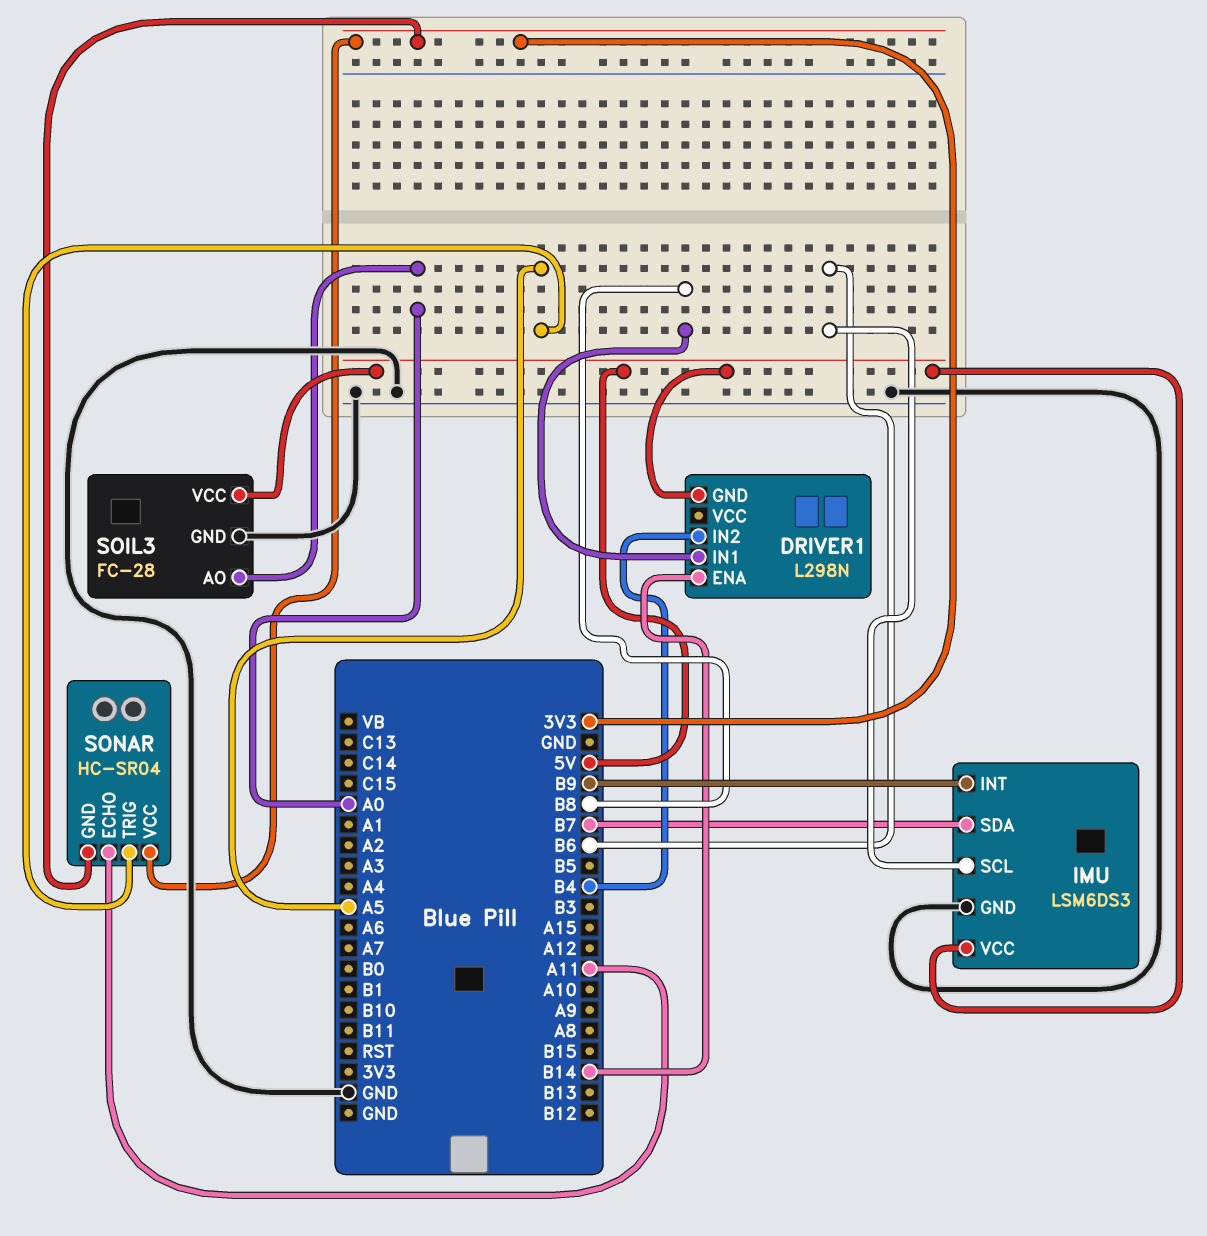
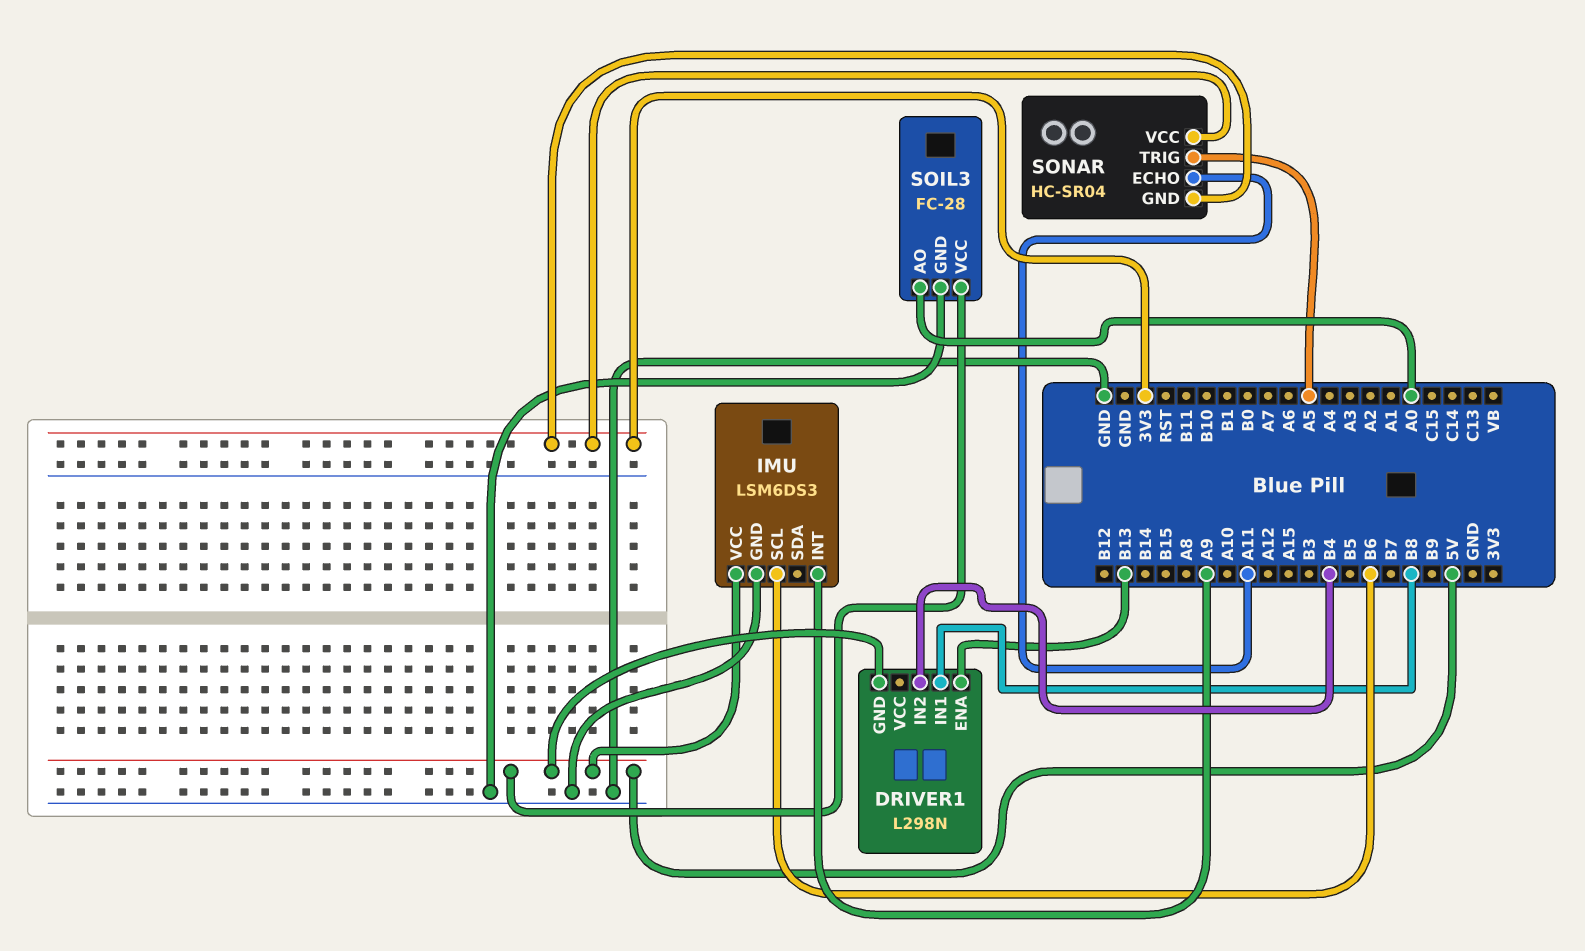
DRIVER1 pin ENA: B14 -> B13
IMU pin INT: B9 -> A9
IMU pin SDA: B7 -> none

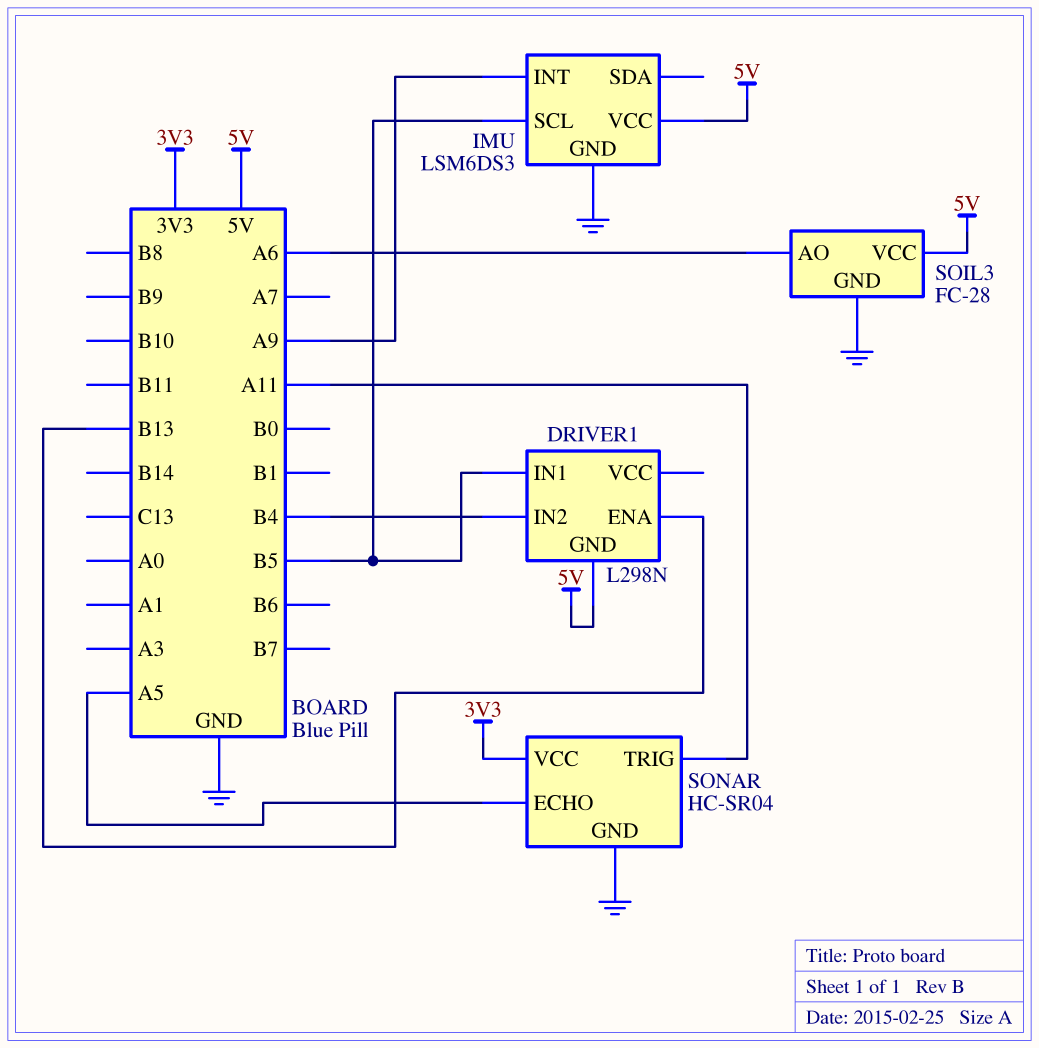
DRIVER1 pin IN1: B8 -> B5
IMU pin SCL: B6 -> B5
SOIL3 pin AO: A0 -> A6
SONAR pin ECHO: A11 -> A5
SONAR pin GND: 3V3 -> GND
SONAR pin TRIG: A5 -> A11

